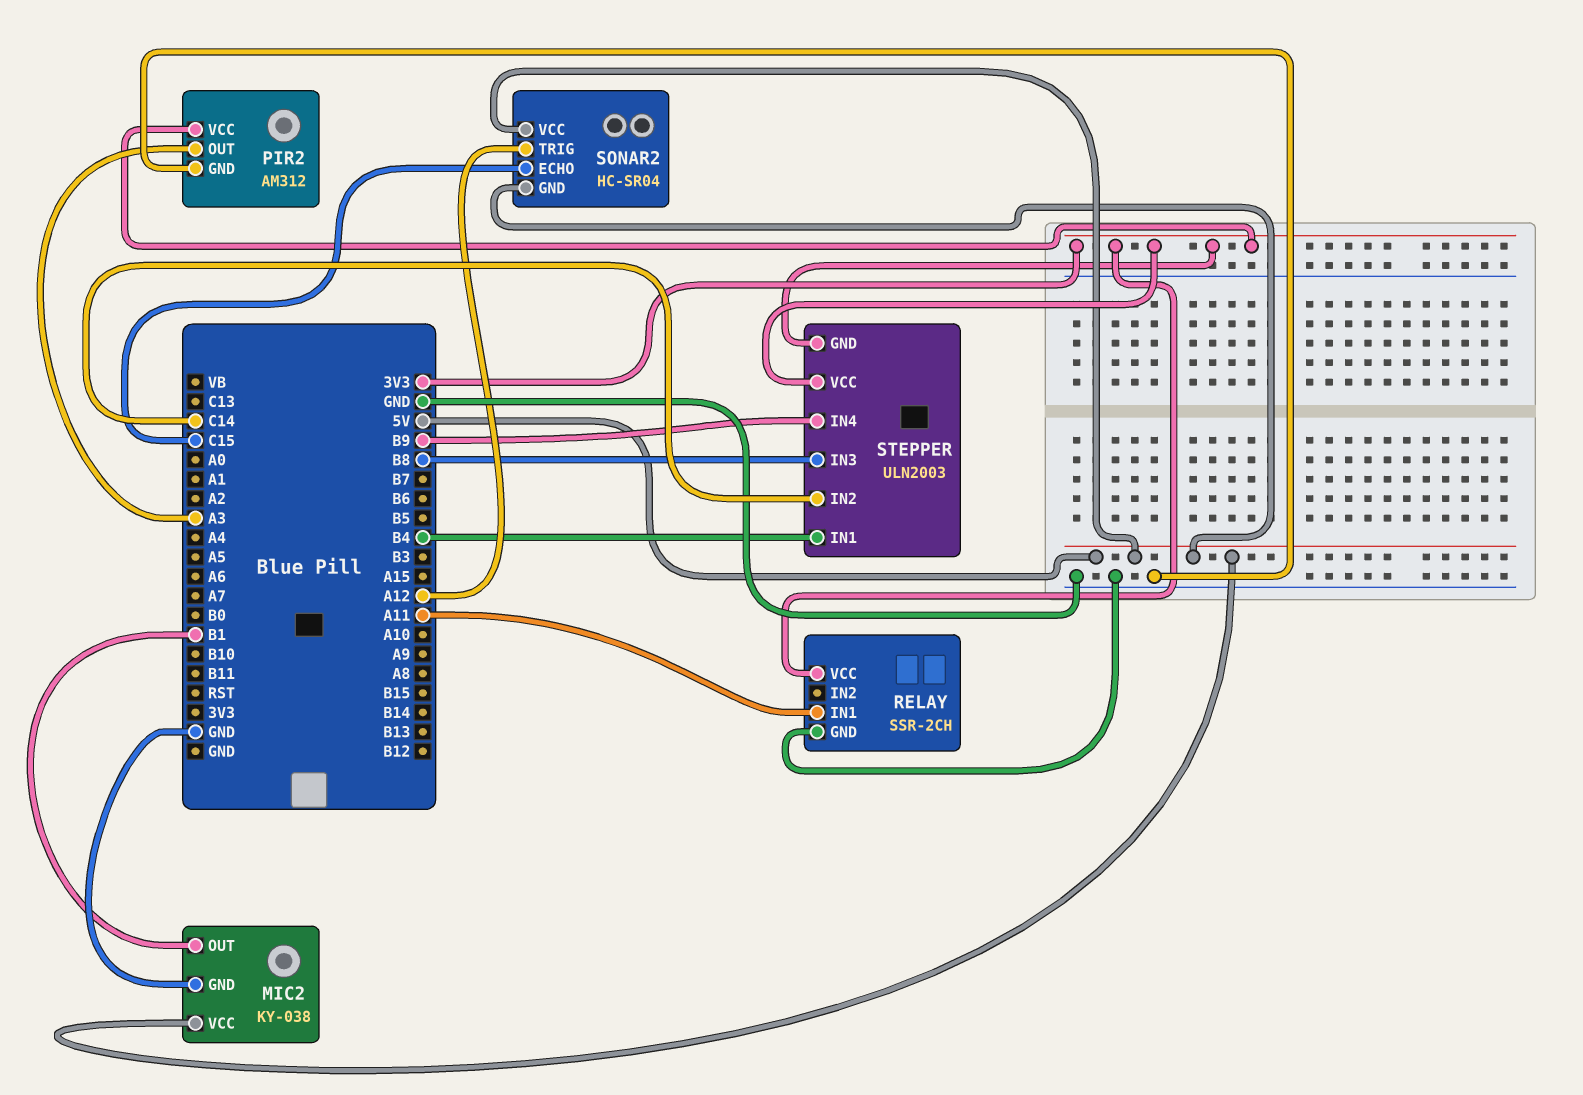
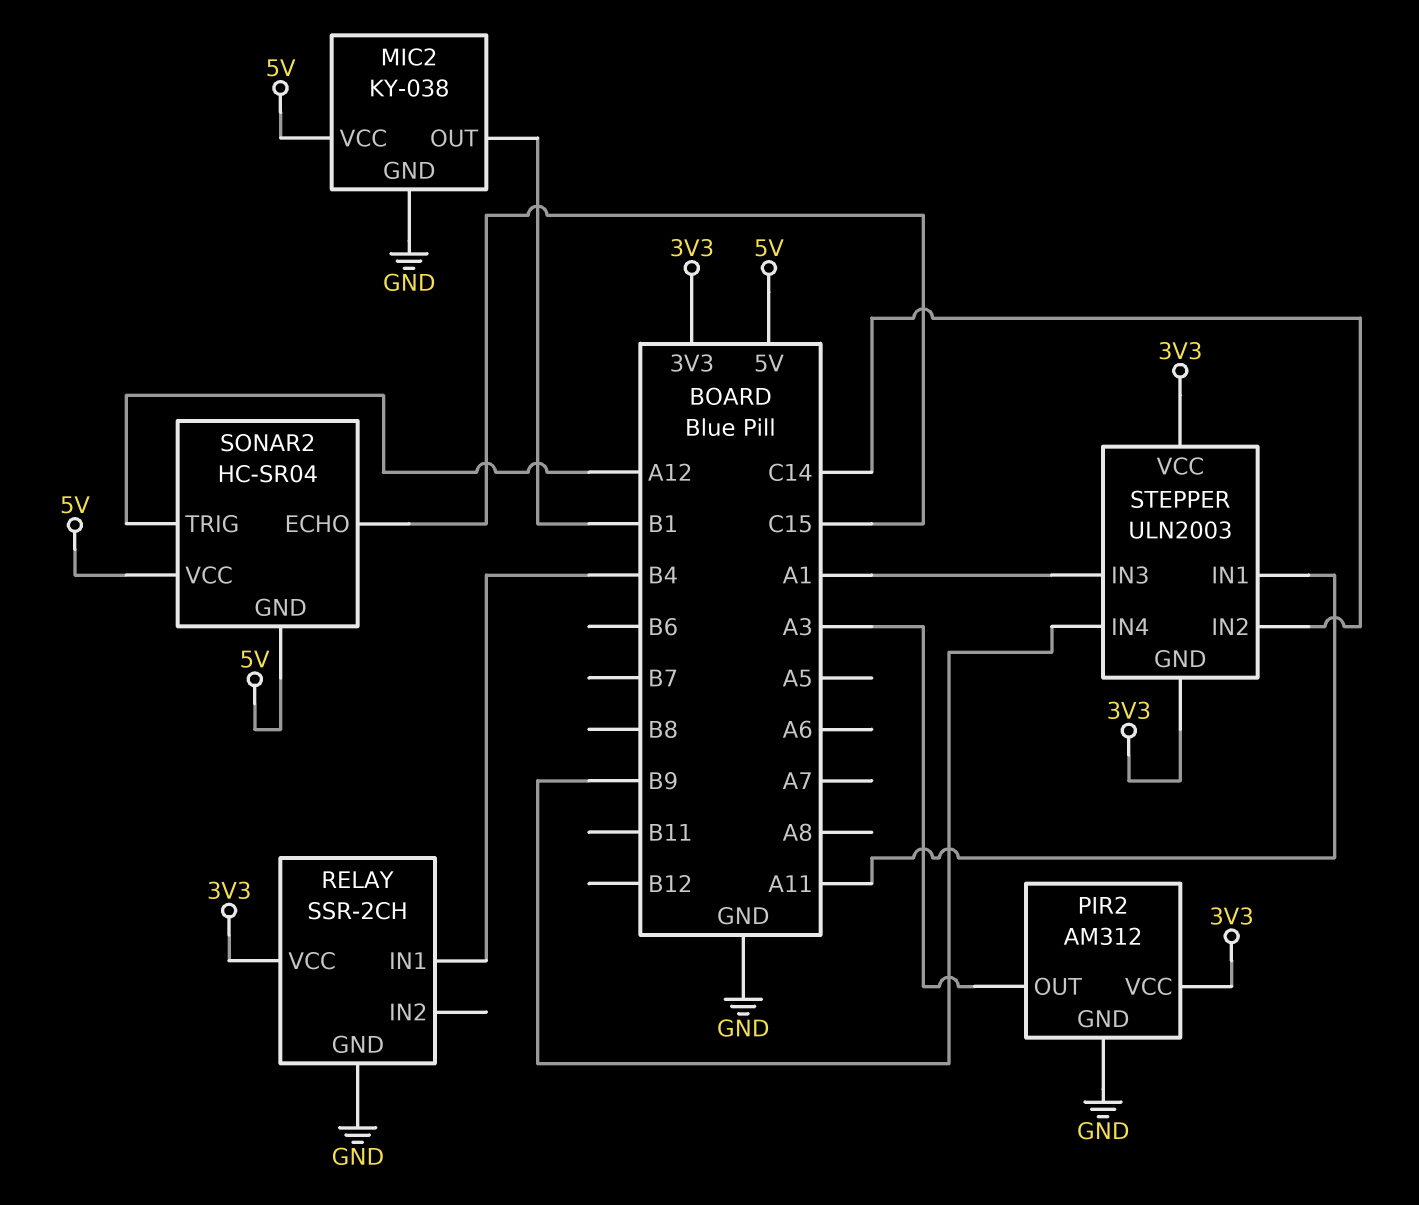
RELAY pin IN1: A11 -> B4
STEPPER pin IN1: B4 -> A11
STEPPER pin IN3: B8 -> A1

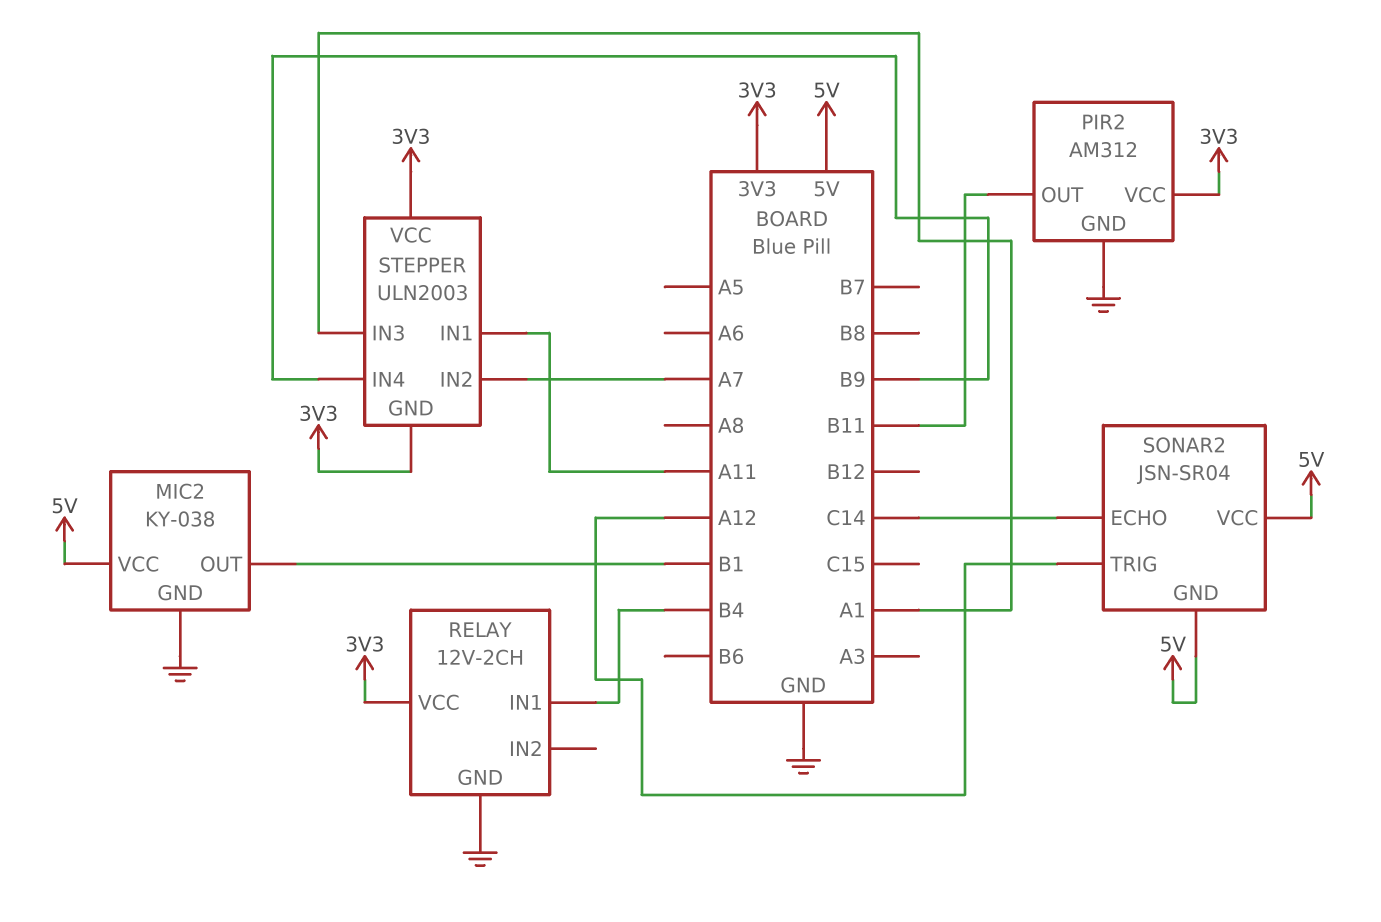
PIR2 pin OUT: A3 -> B11
RELAY: SSR-2CH -> 12V-2CH
SONAR2: HC-SR04 -> JSN-SR04
SONAR2 pin ECHO: C15 -> C14
STEPPER pin IN2: C14 -> A7

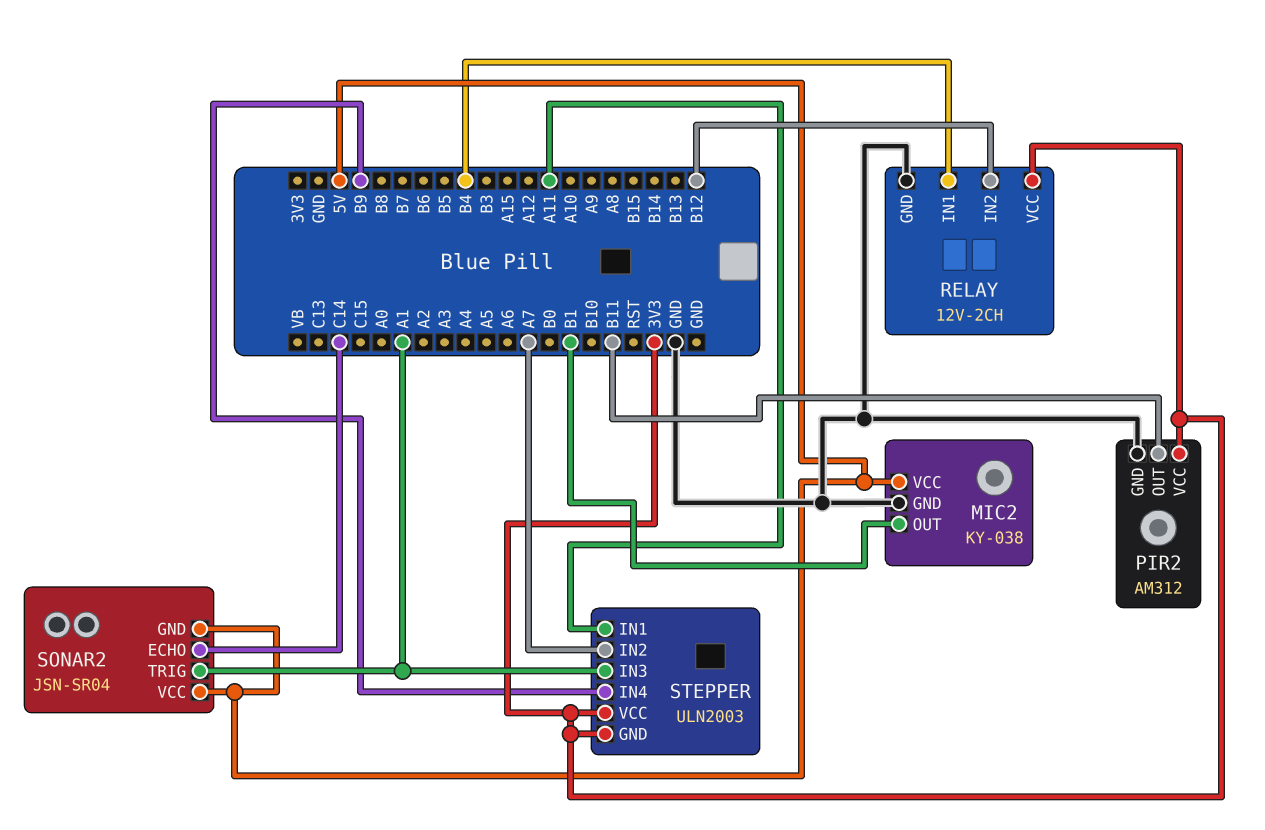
RELAY pin IN2: none -> B12
SONAR2 pin TRIG: A12 -> A1

